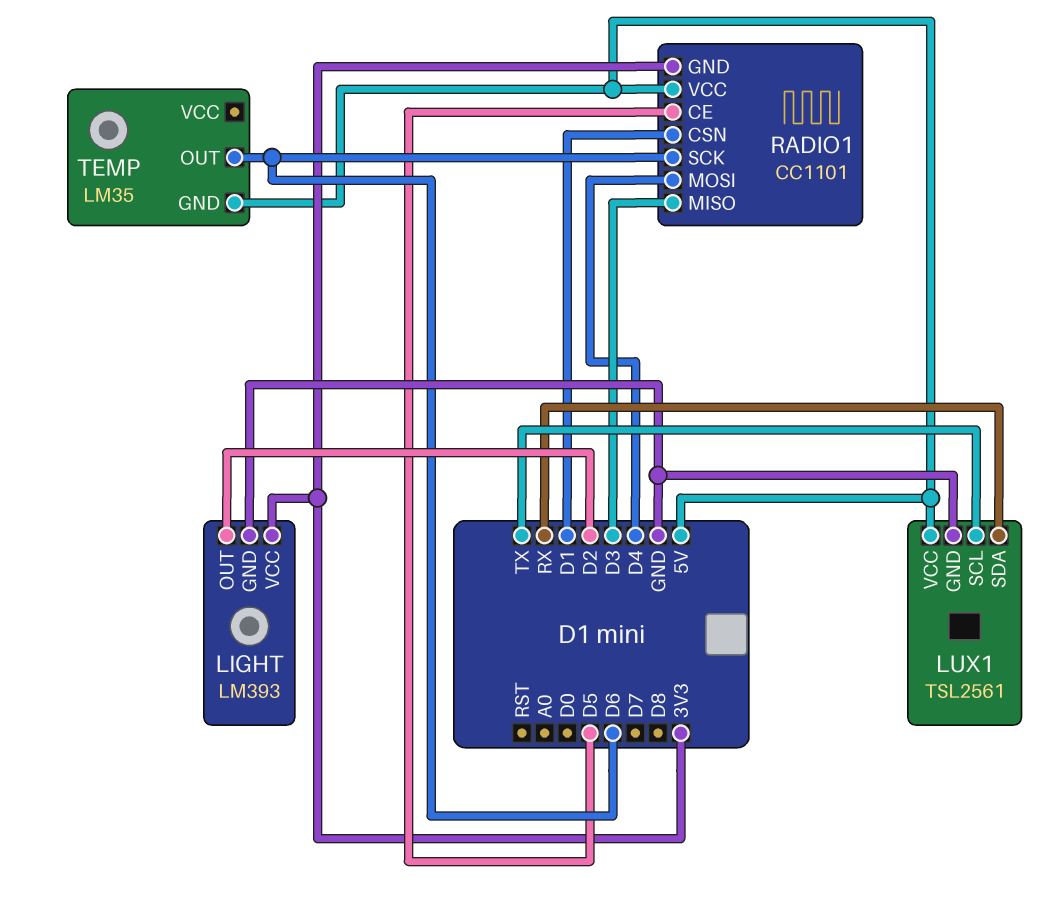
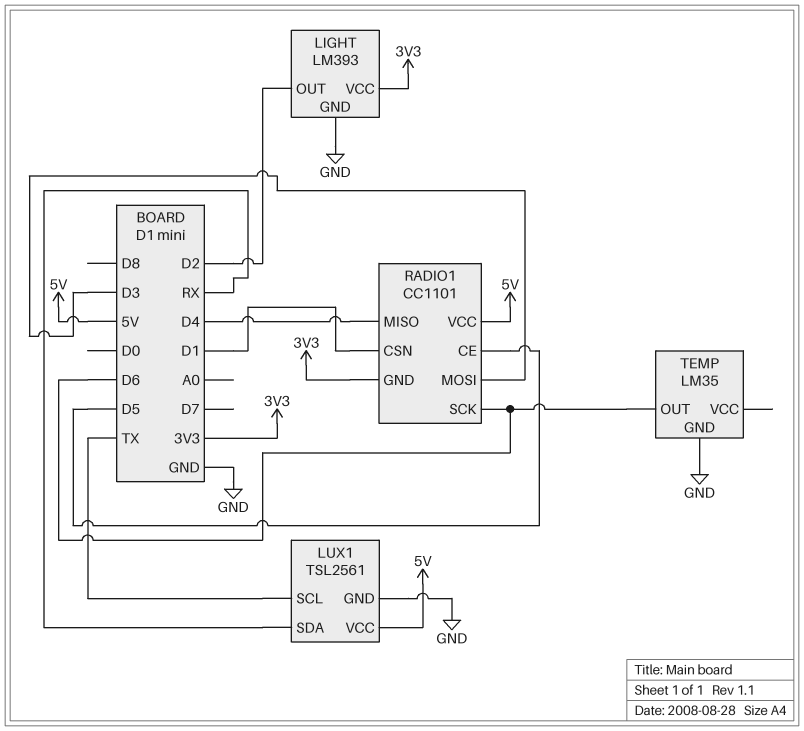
RADIO1 pin MISO: D3 -> D4
RADIO1 pin MOSI: D4 -> D3
TEMP pin GND: 5V -> GND

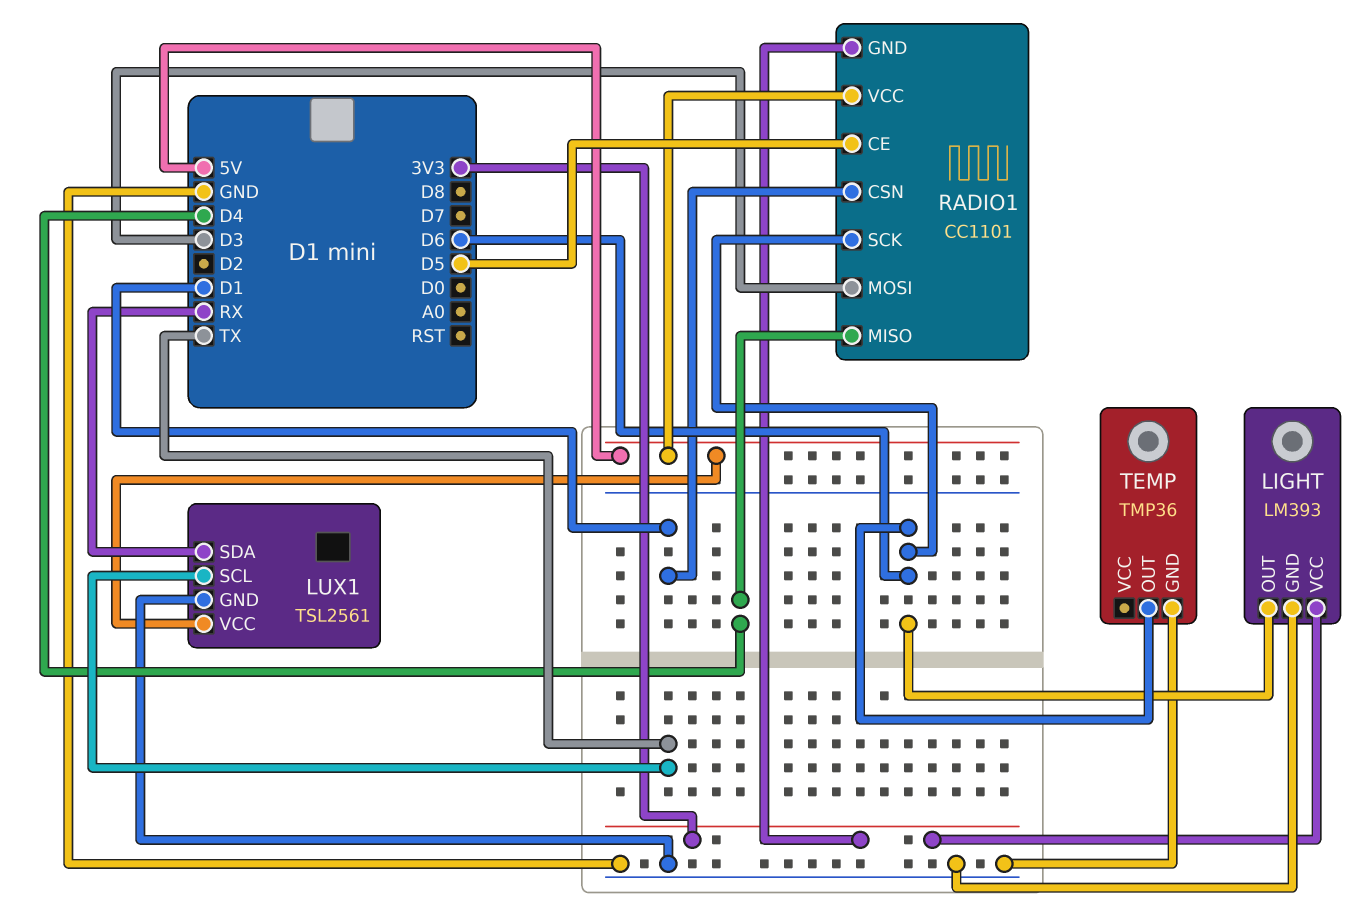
LIGHT pin OUT: D2 -> D6
TEMP: LM35 -> TMP36

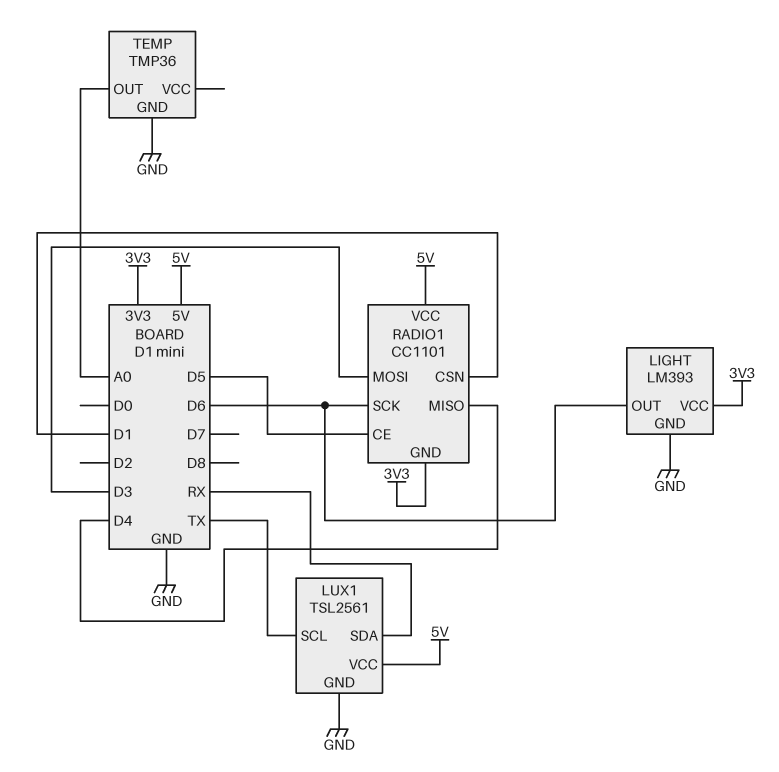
TEMP pin OUT: D6 -> A0

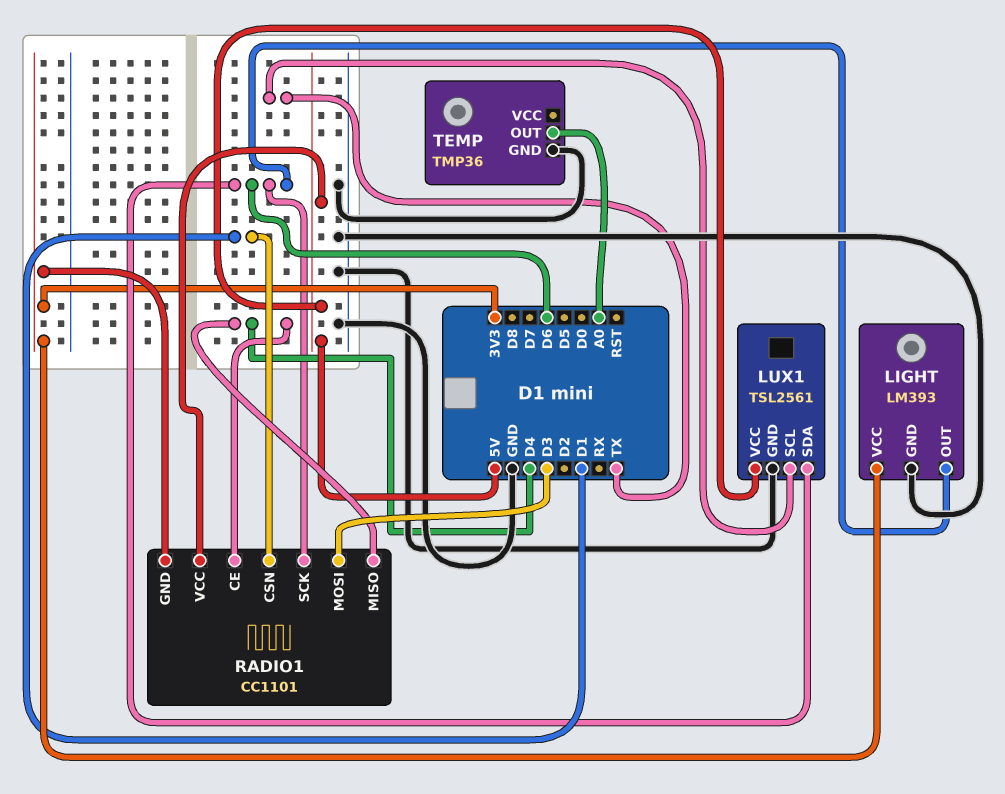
LUX1 pin SDA: RX -> D6
RADIO1 pin CE: D5 -> D4

